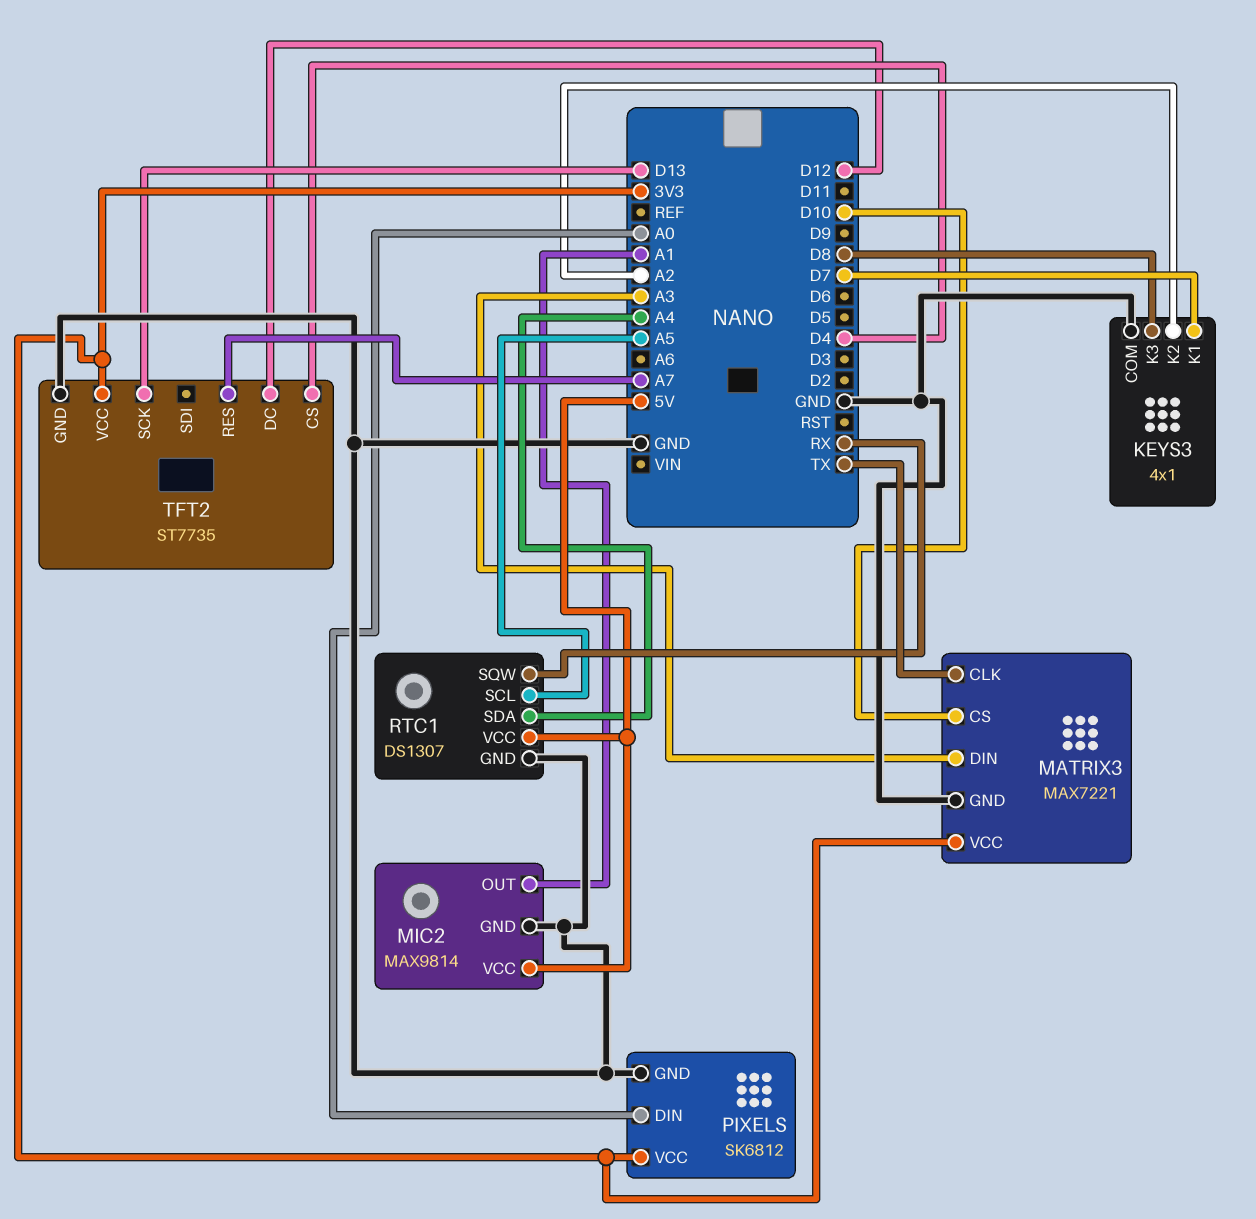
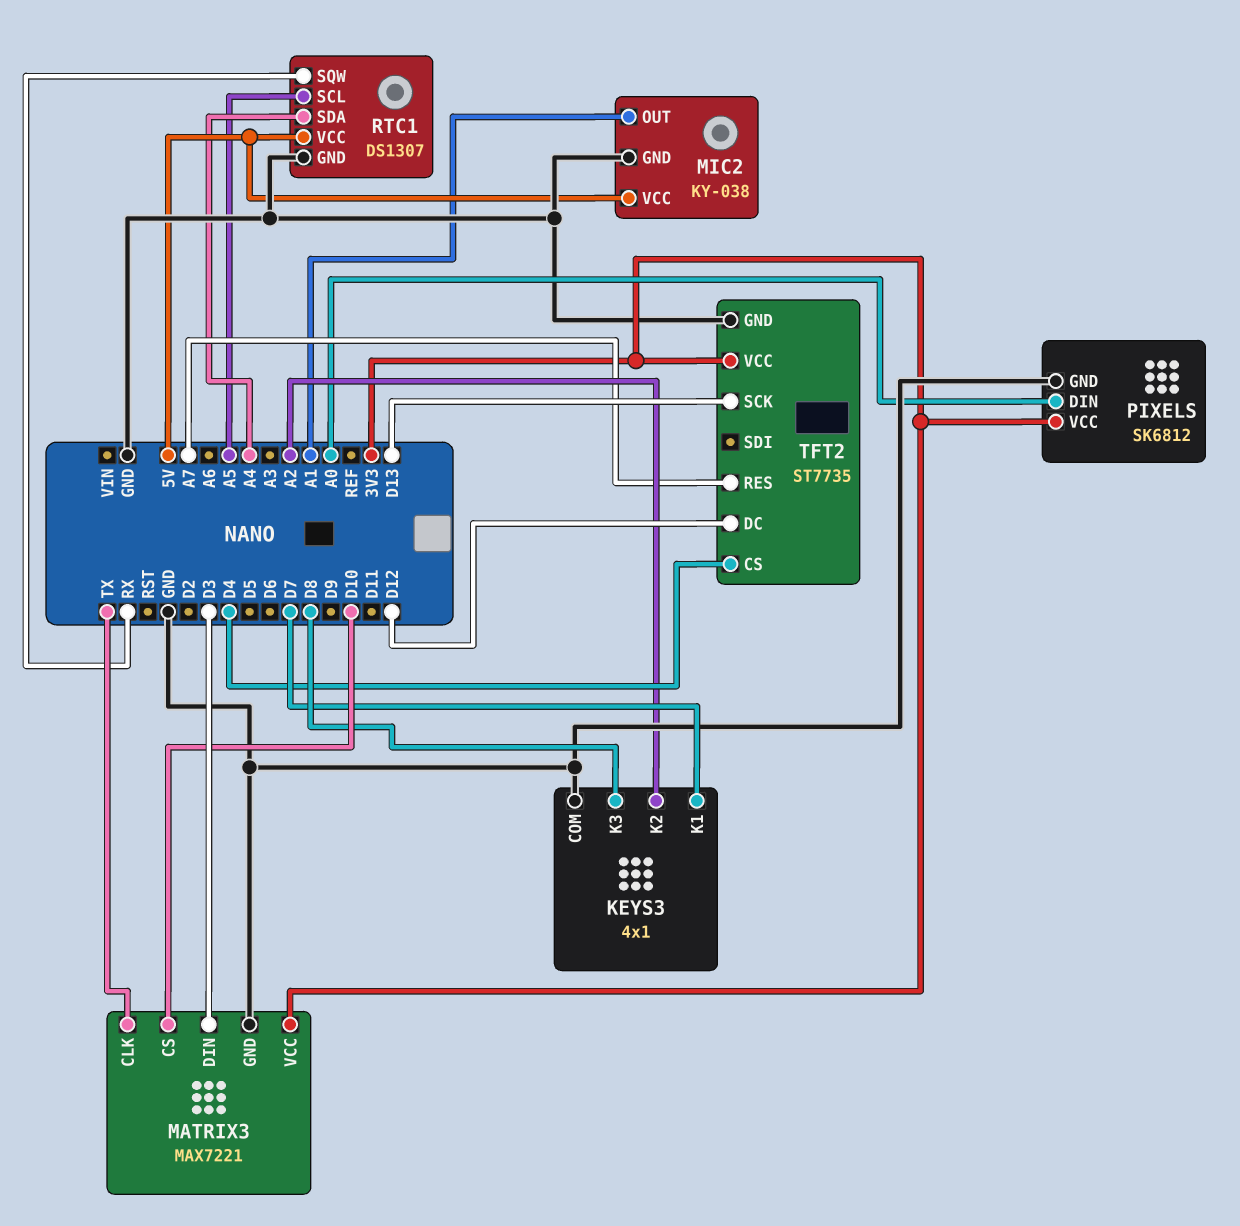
MATRIX3 pin DIN: A3 -> D3
MIC2: MAX9814 -> KY-038

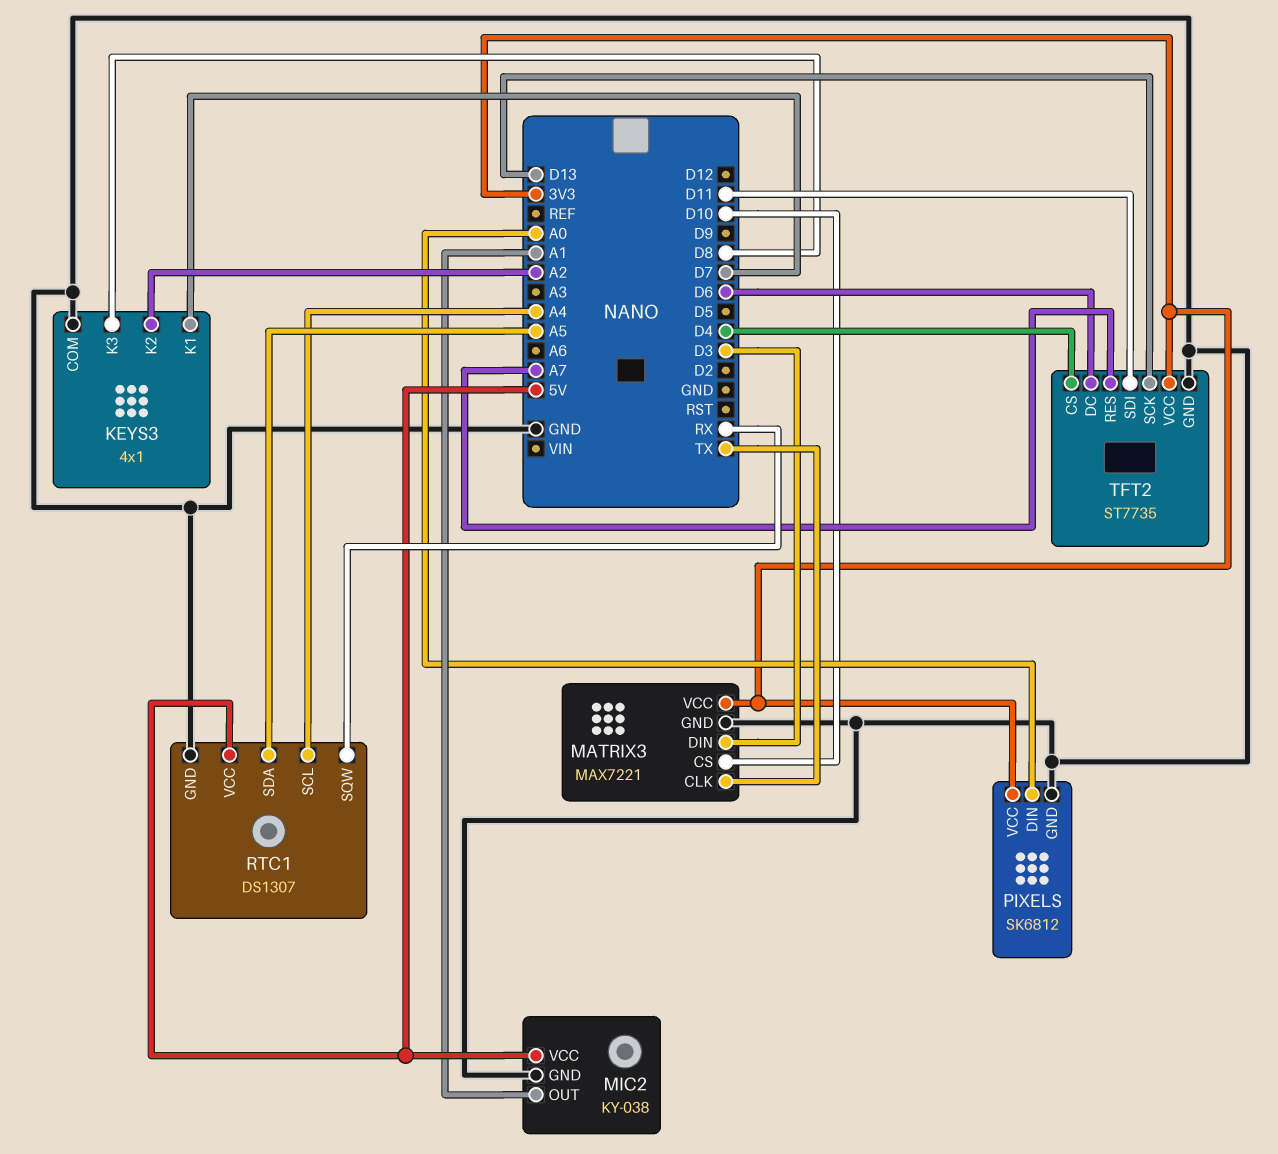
RTC1 pin SCL: A5 -> A4
RTC1 pin SDA: A4 -> A5
TFT2 pin DC: D12 -> D6
TFT2 pin SDI: none -> D11

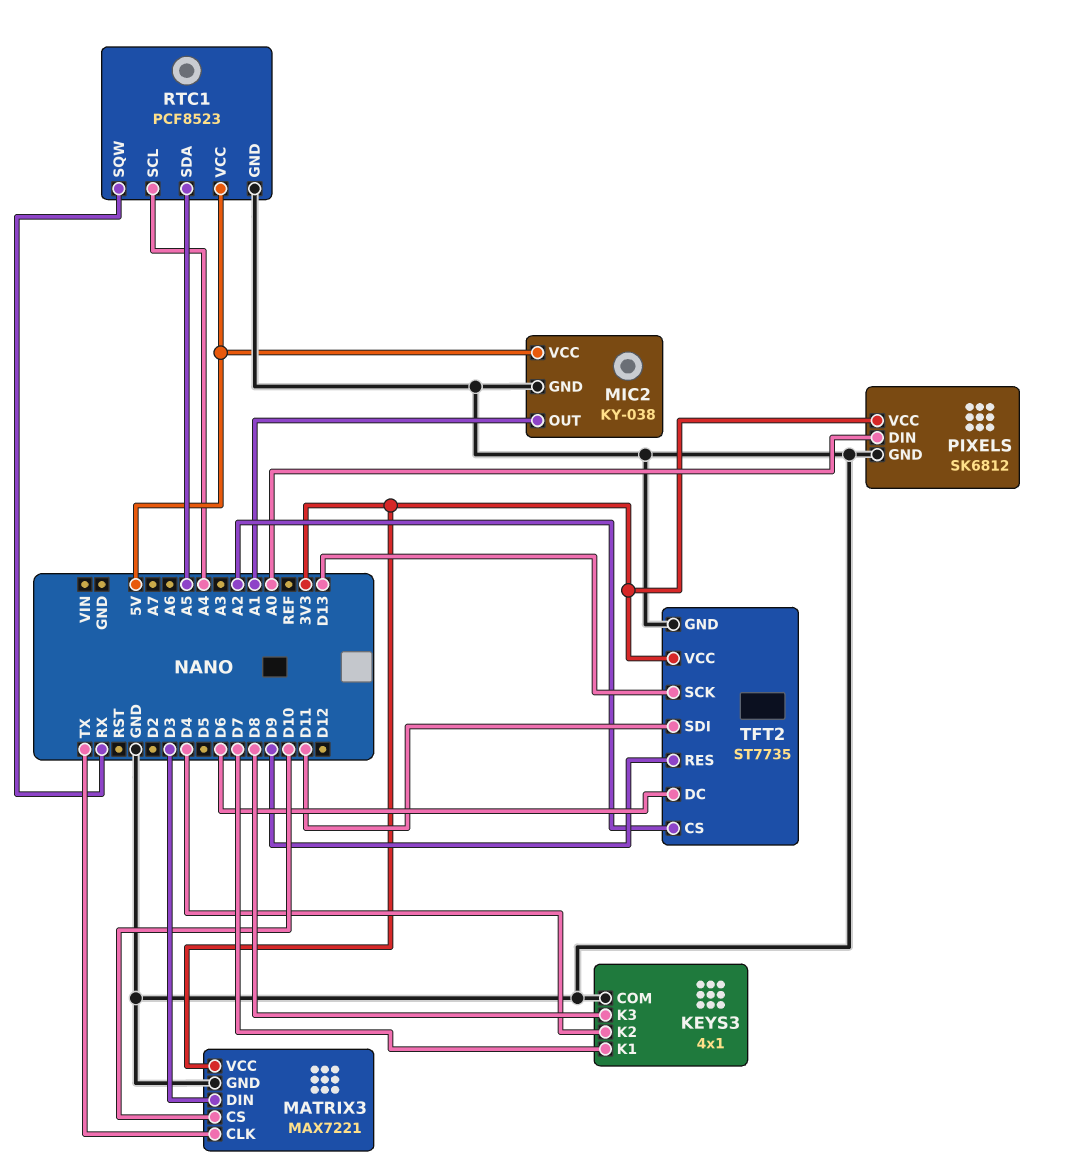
KEYS3 pin K2: A2 -> D4
RTC1: DS1307 -> PCF8523
TFT2 pin CS: D4 -> A2
TFT2 pin RES: A7 -> D9

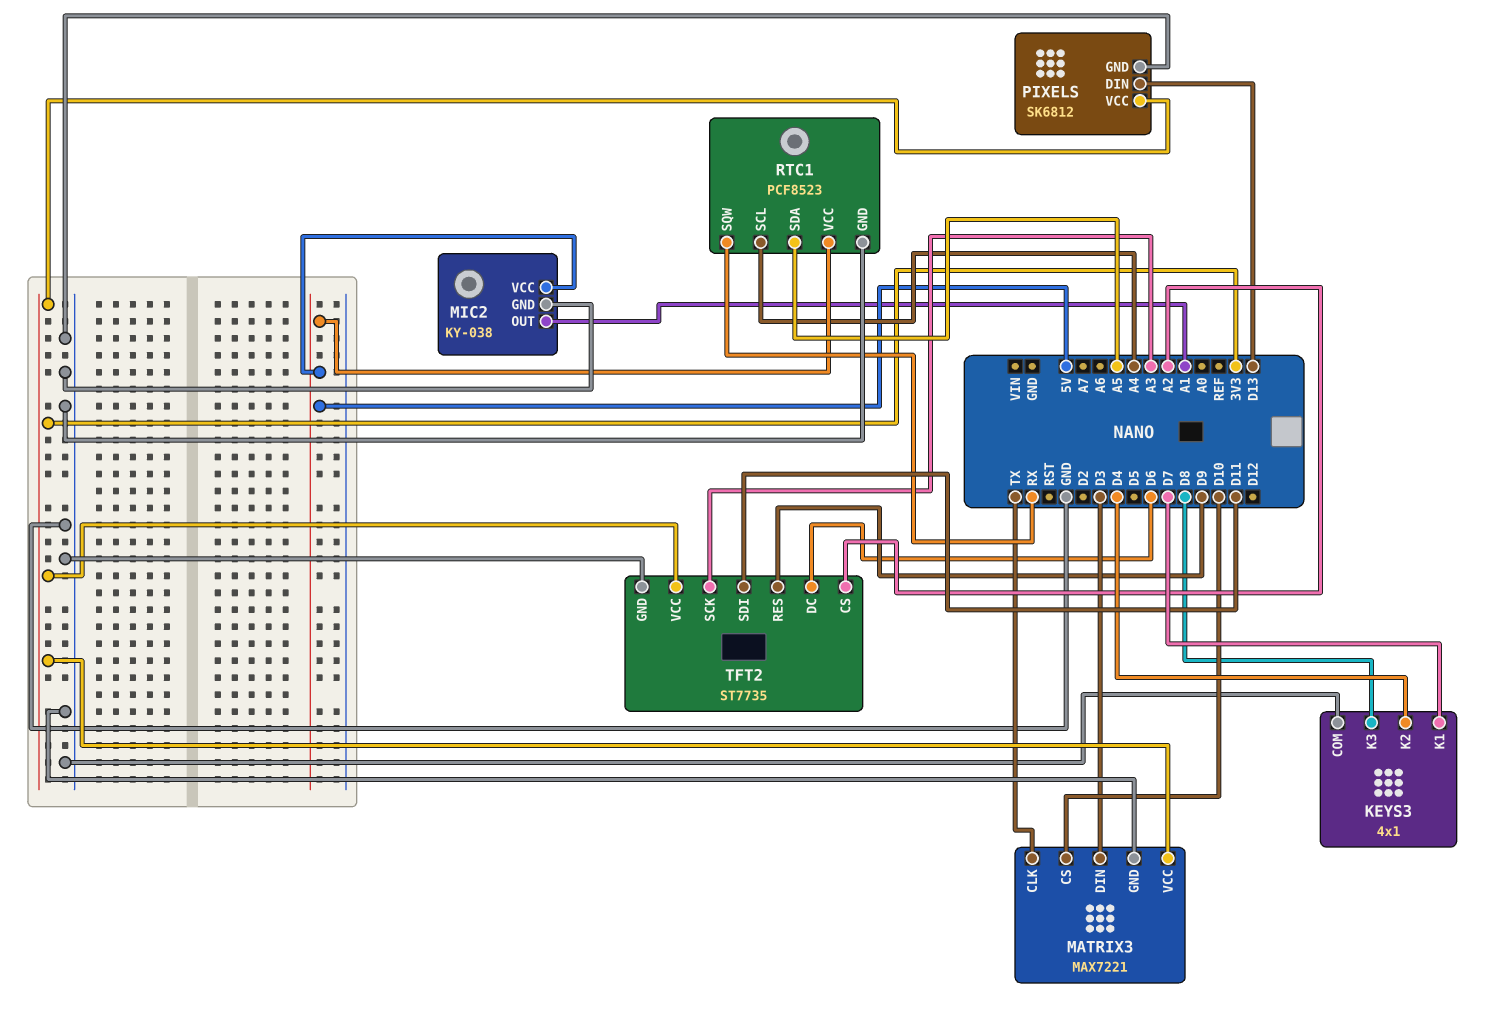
PIXELS pin DIN: A0 -> D13
TFT2 pin SCK: D13 -> A3

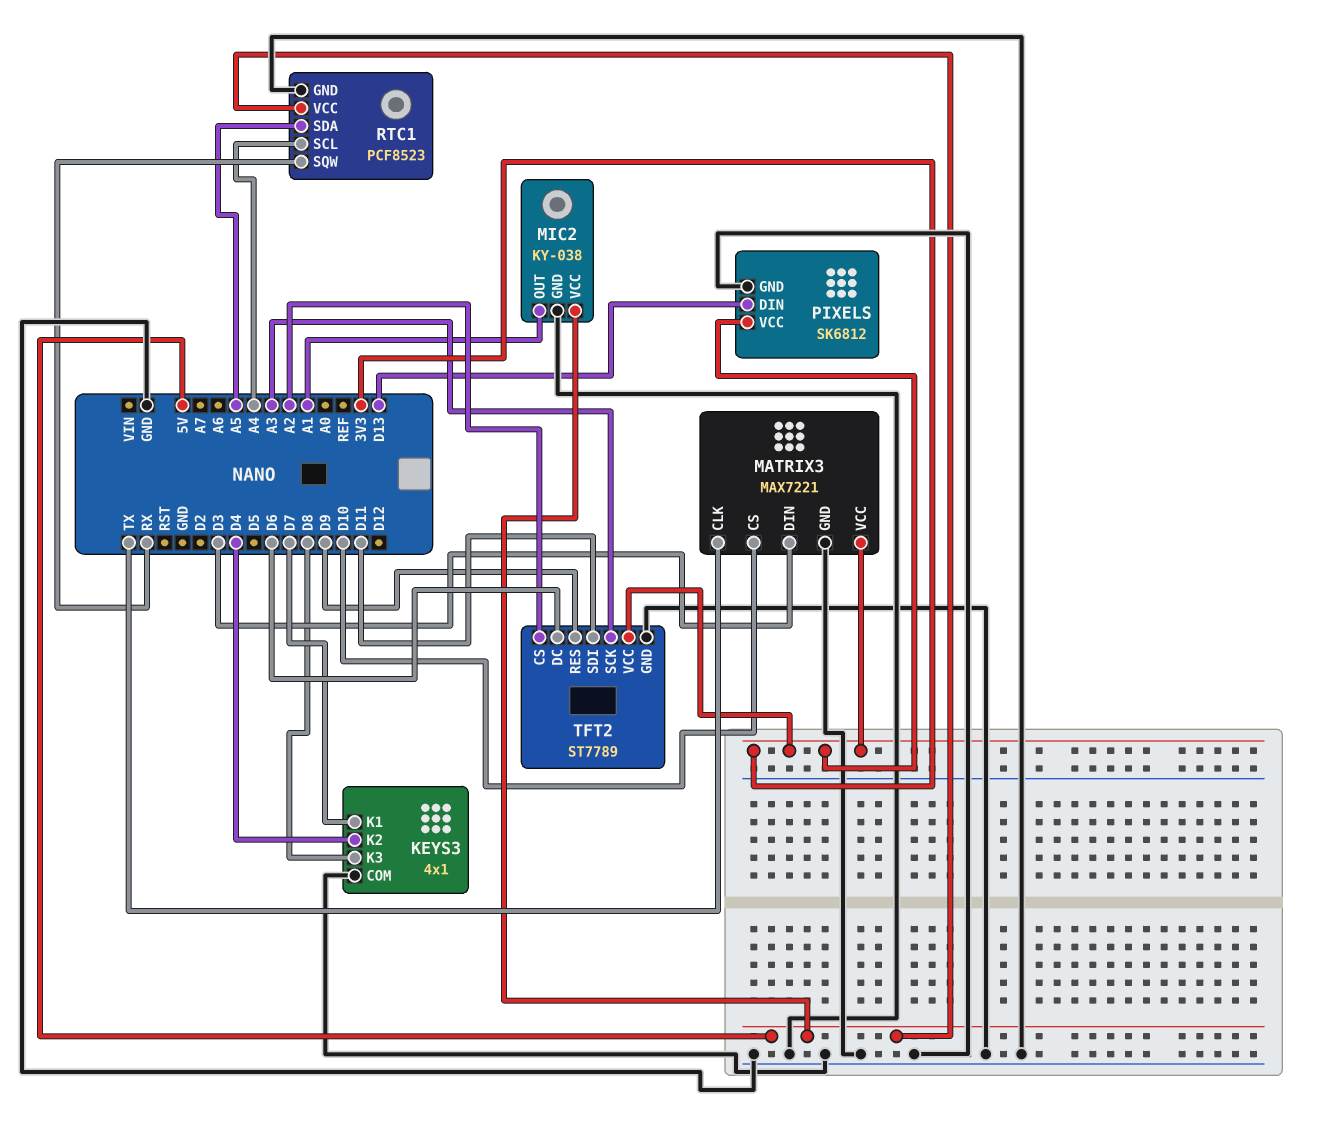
TFT2: ST7735 -> ST7789

